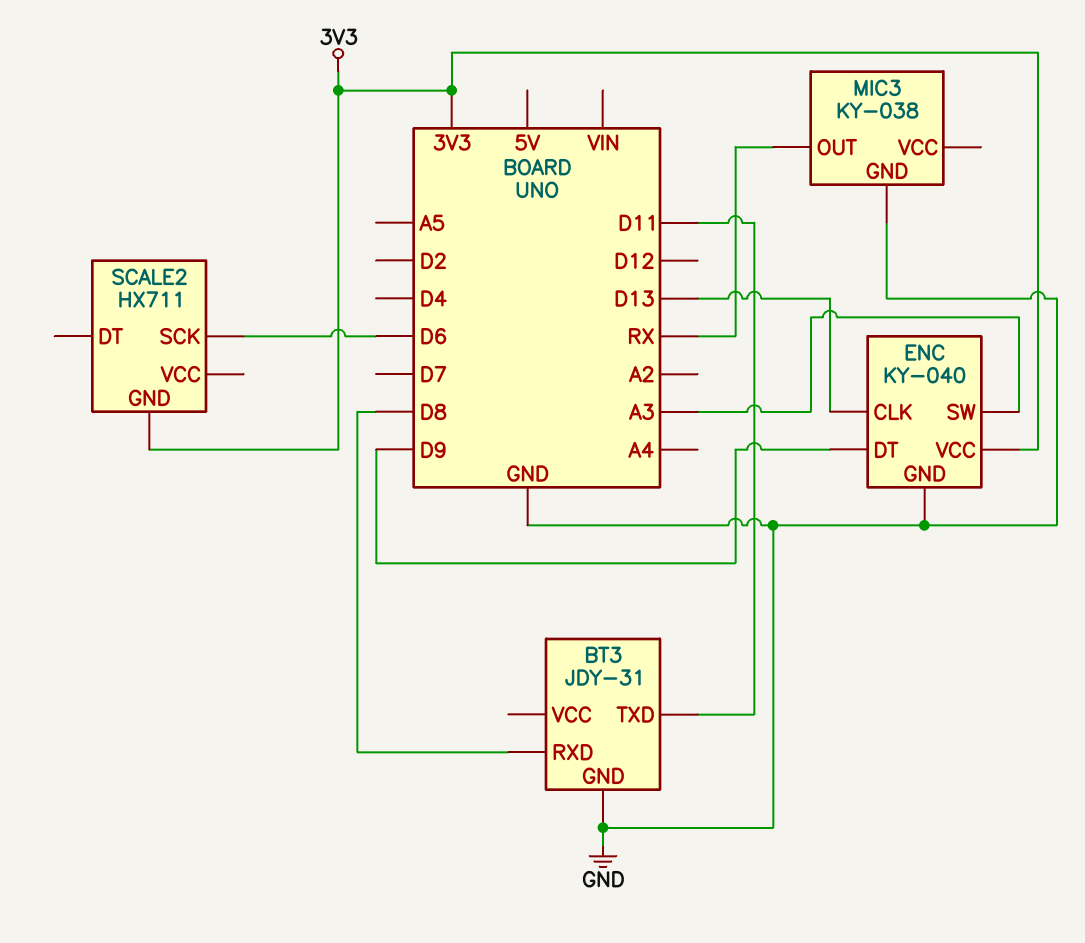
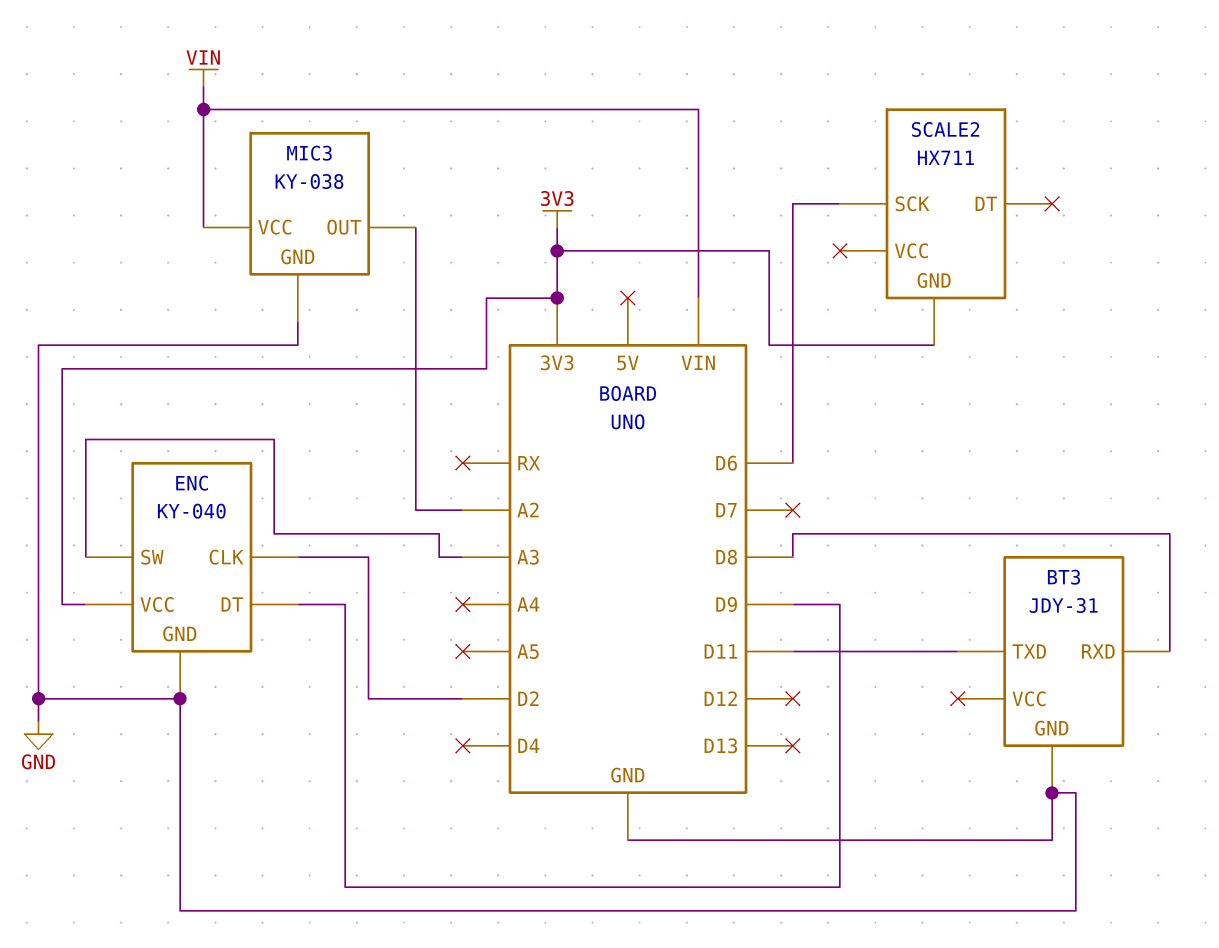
ENC pin CLK: D13 -> D2
MIC3 pin OUT: RX -> A2
MIC3 pin VCC: none -> VIN

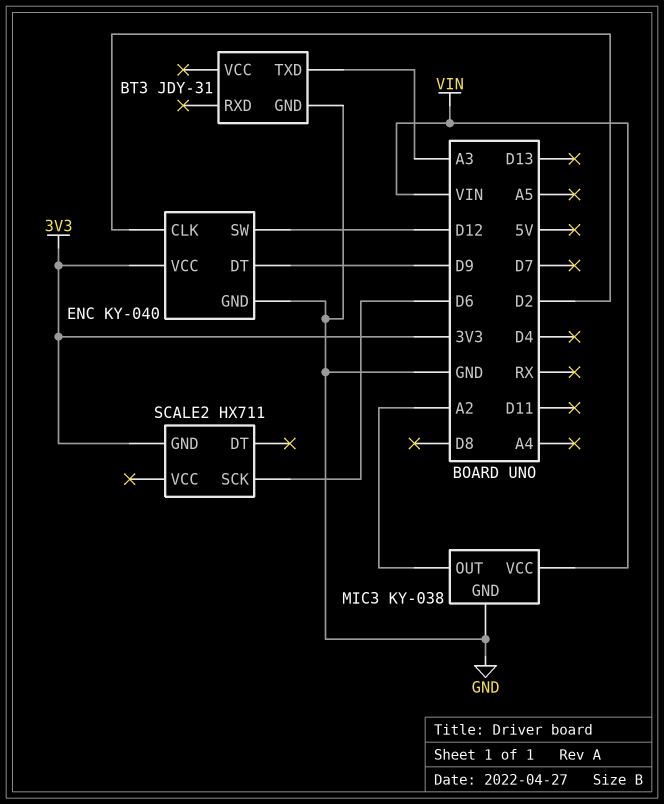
BT3 pin RXD: D8 -> none
BT3 pin TXD: D11 -> A3
ENC pin SW: A3 -> D12

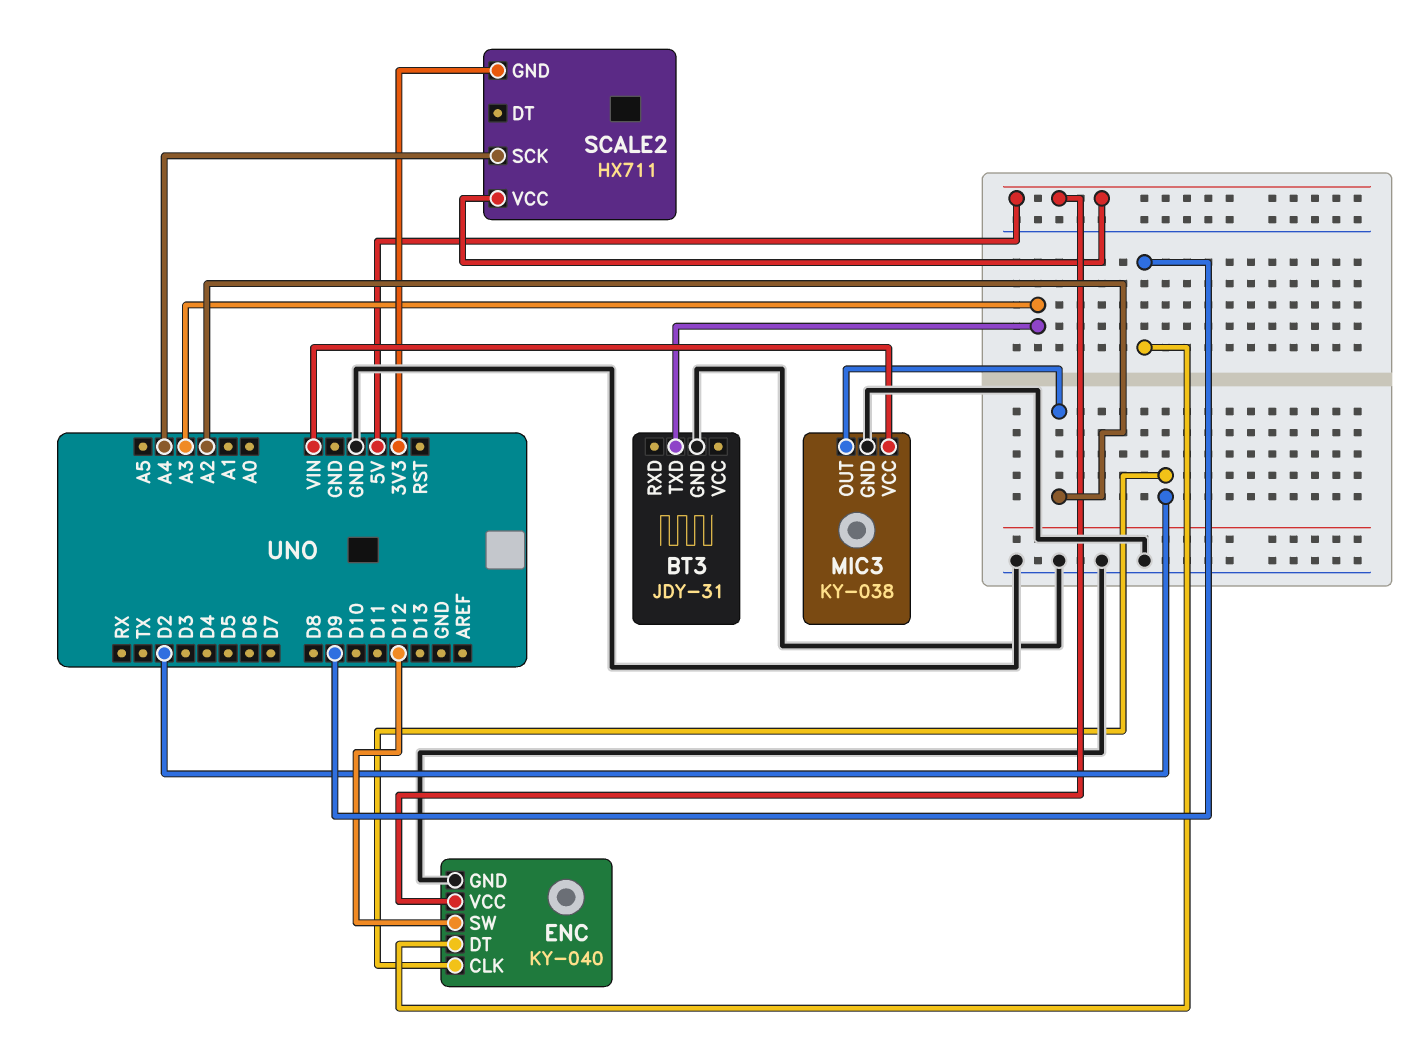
ENC pin VCC: 3V3 -> 5V
SCALE2 pin SCK: D6 -> A4
SCALE2 pin VCC: none -> 5V

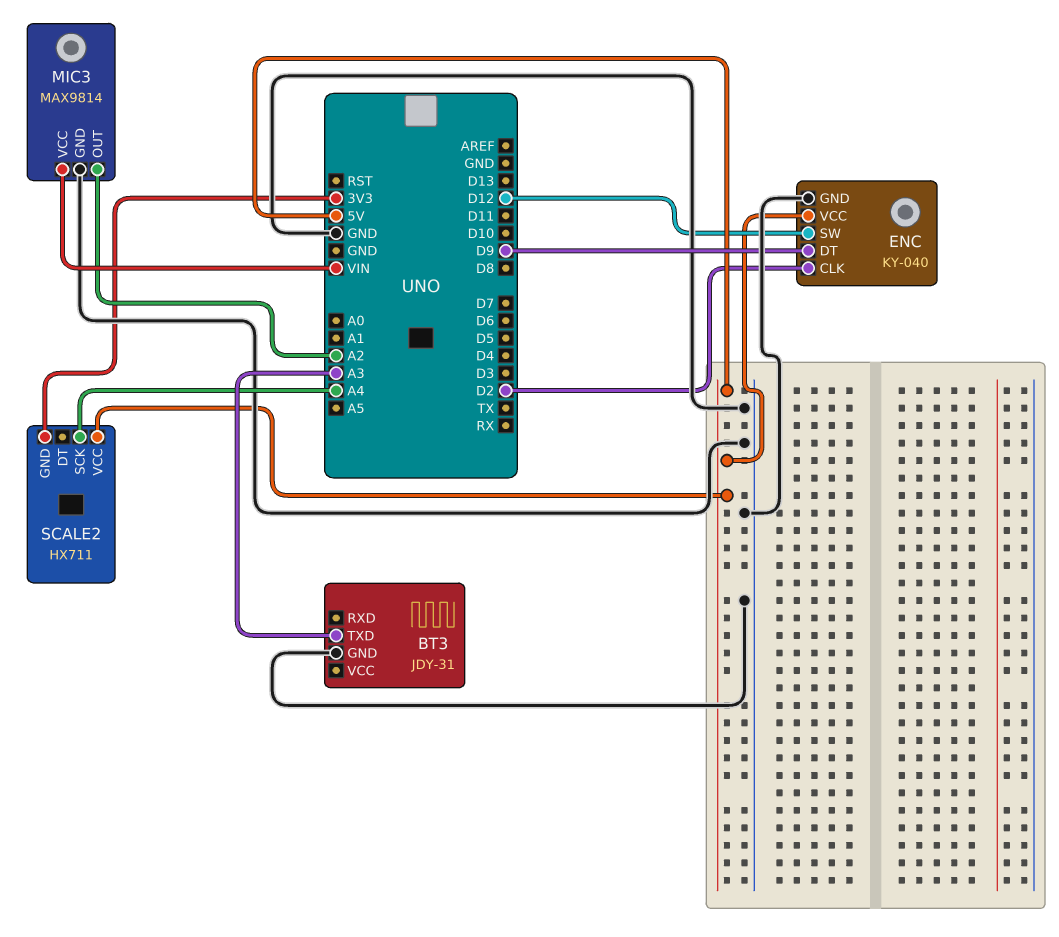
MIC3: KY-038 -> MAX9814

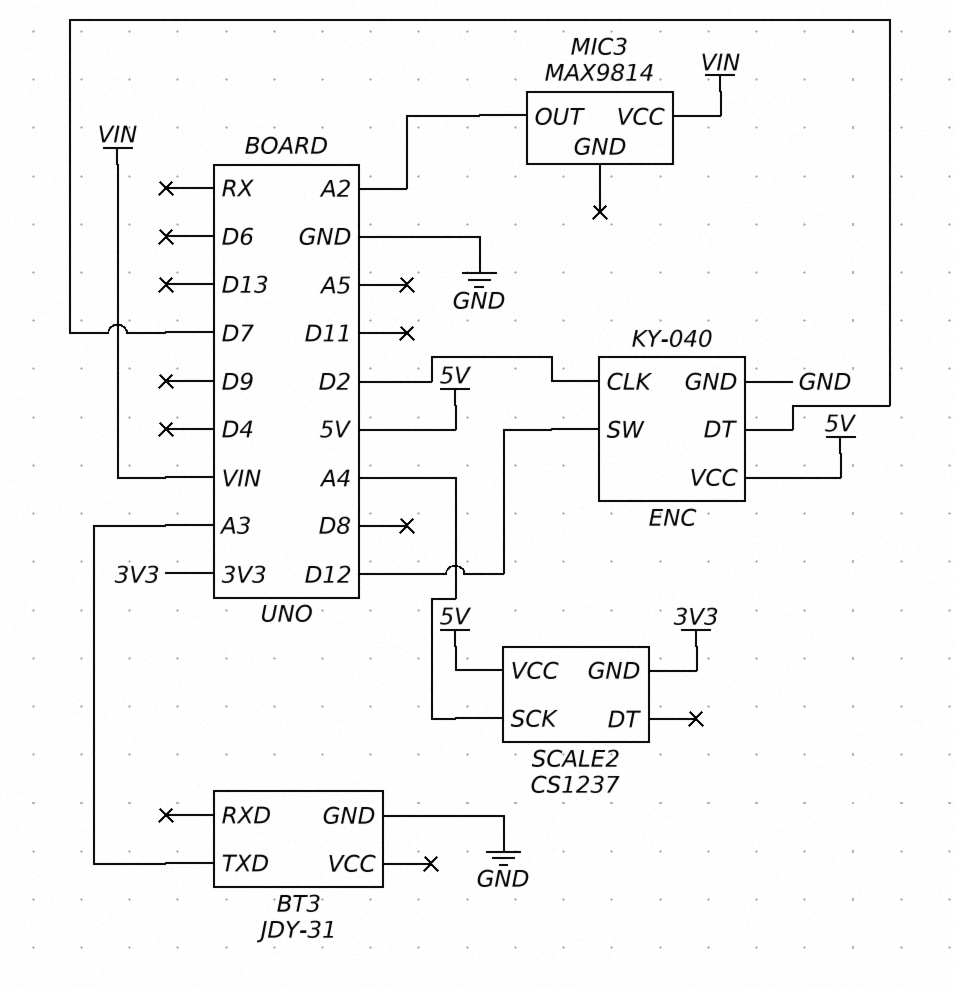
ENC pin DT: D9 -> D7
MIC3 pin GND: GND -> none
SCALE2: HX711 -> CS1237

